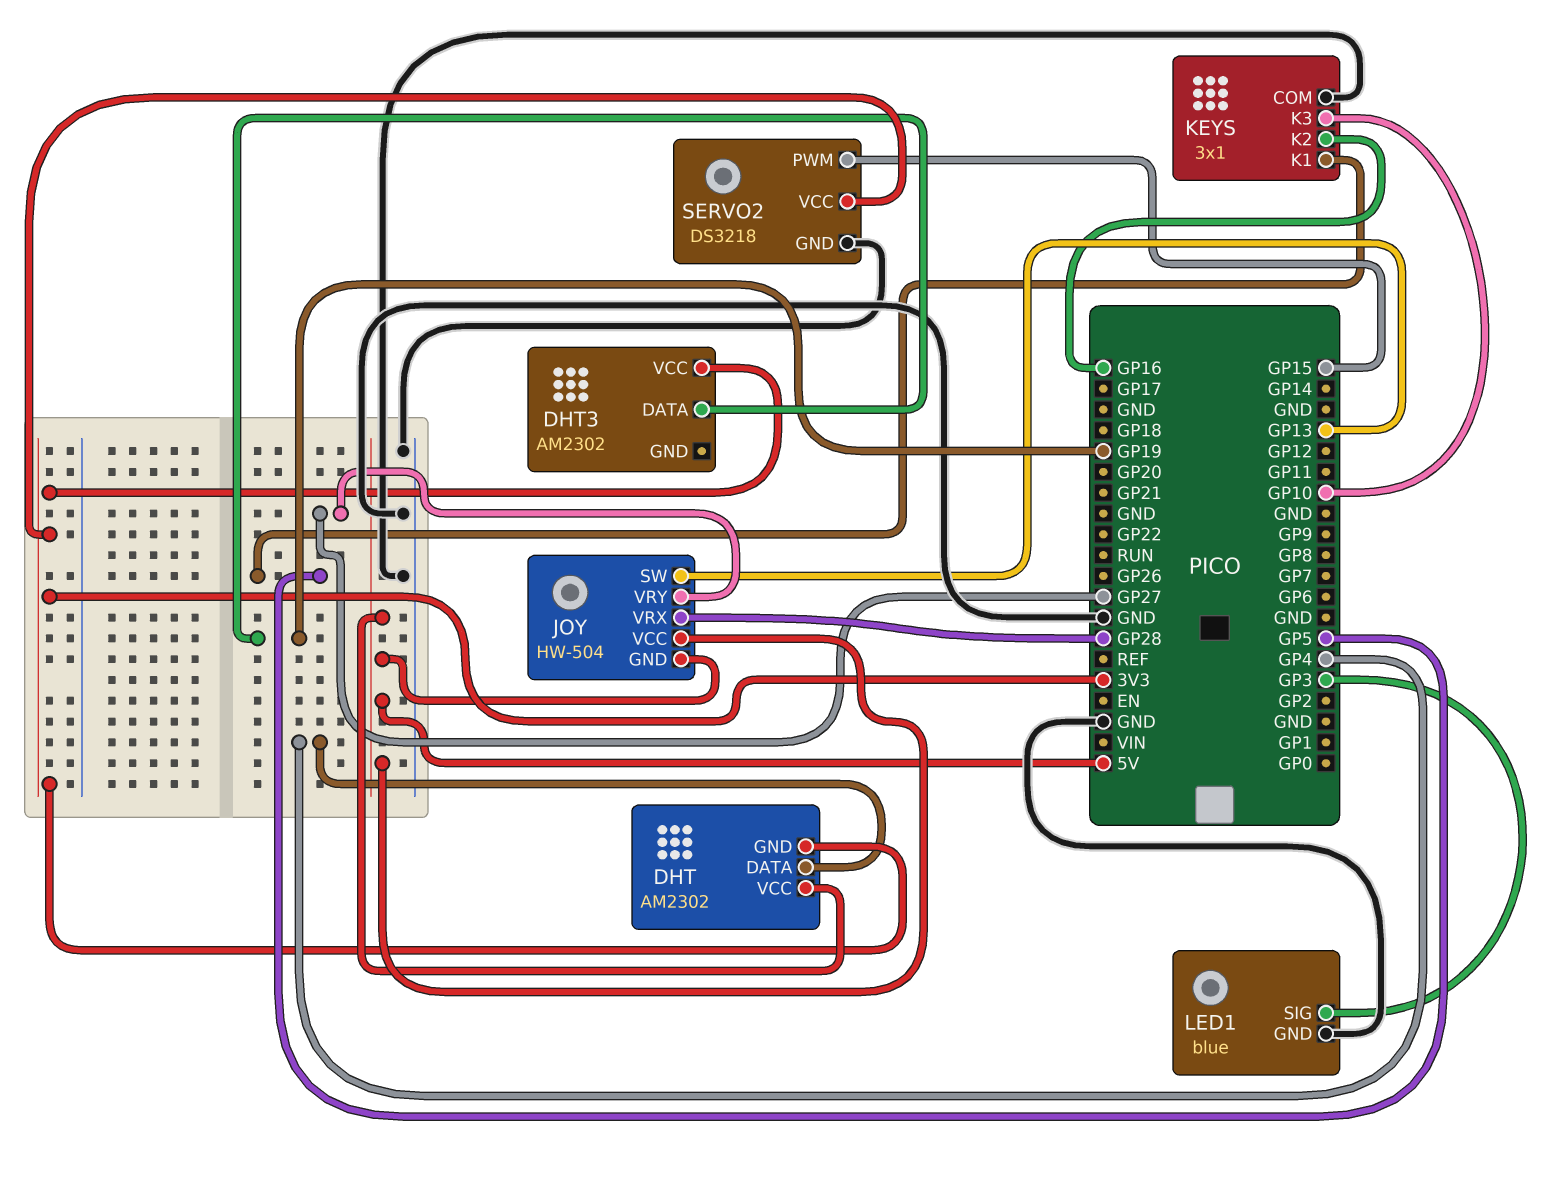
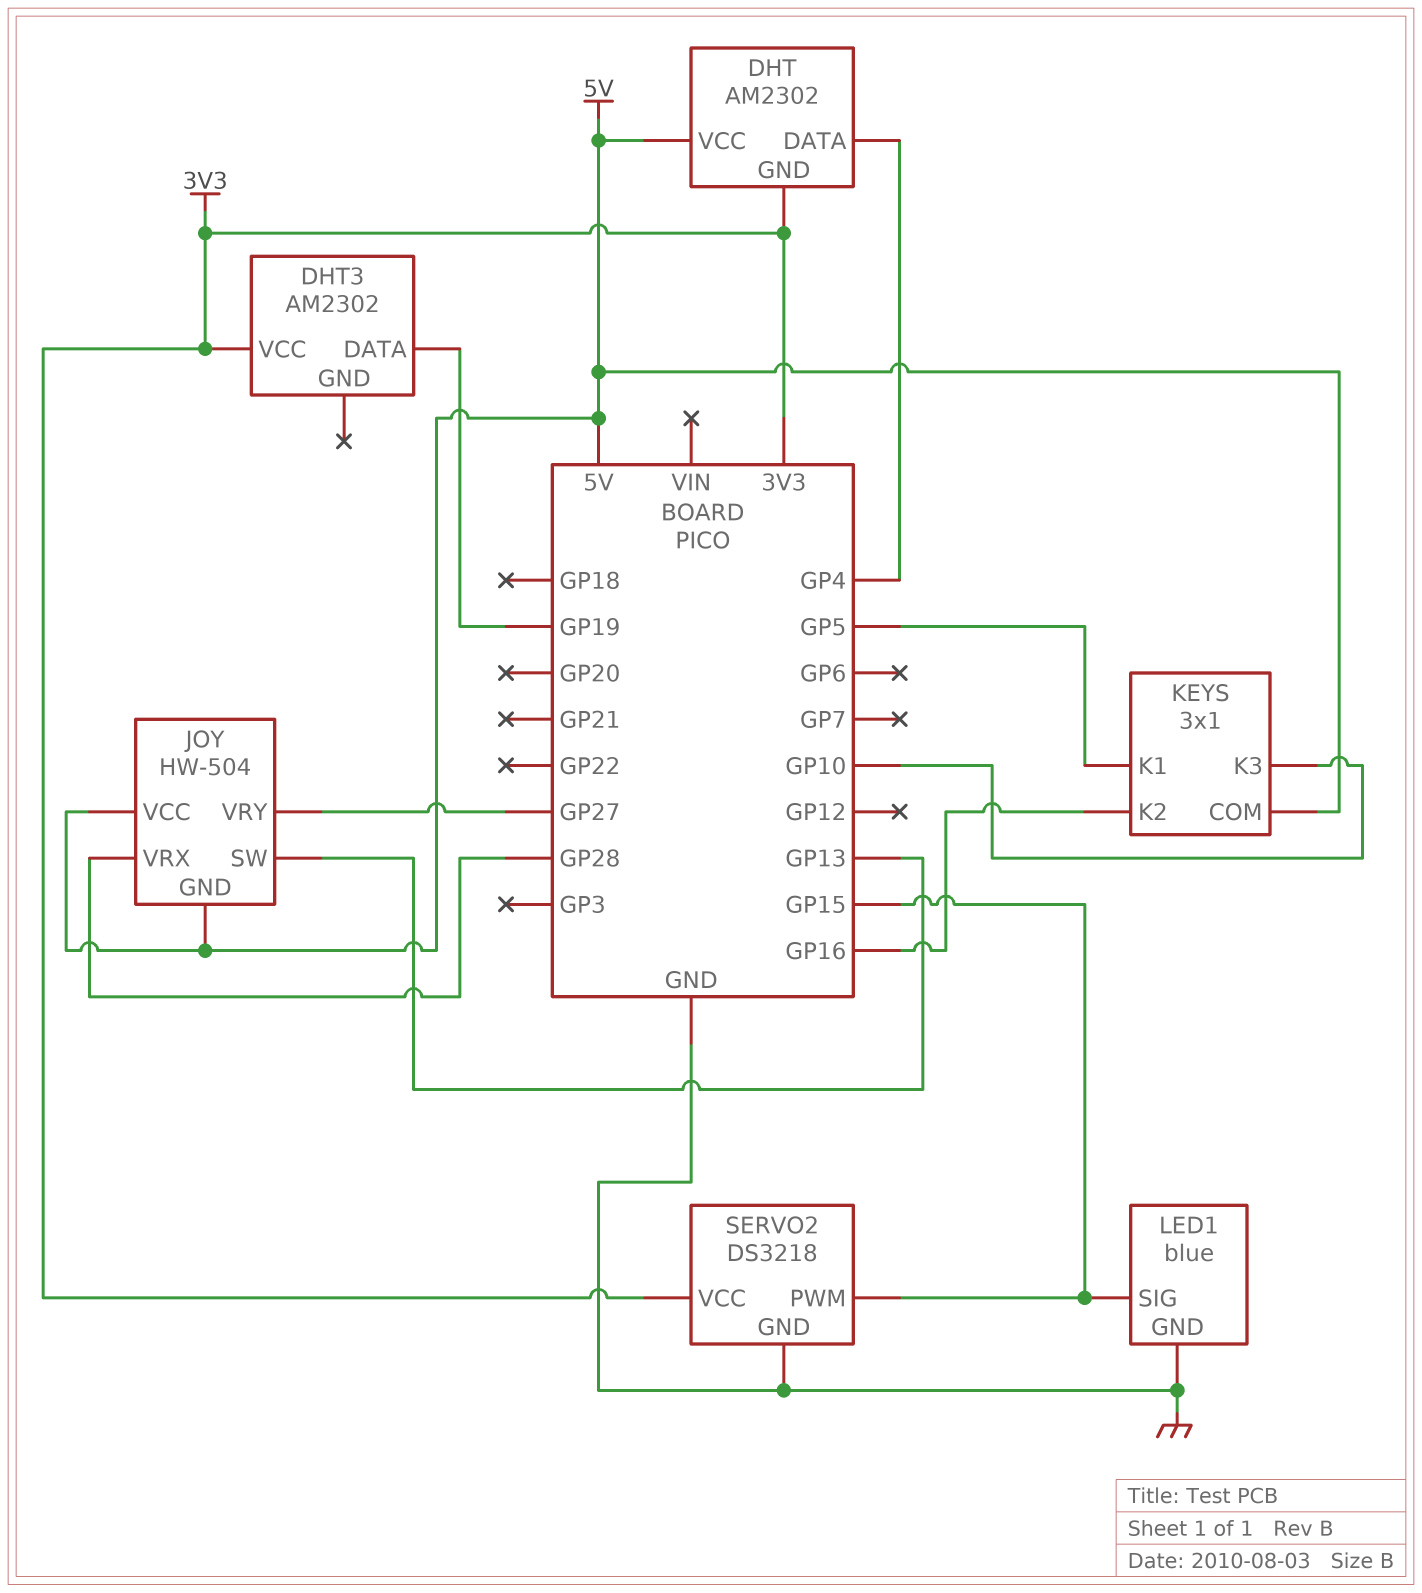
KEYS pin COM: GND -> 5V
LED1 pin SIG: GP3 -> GP15

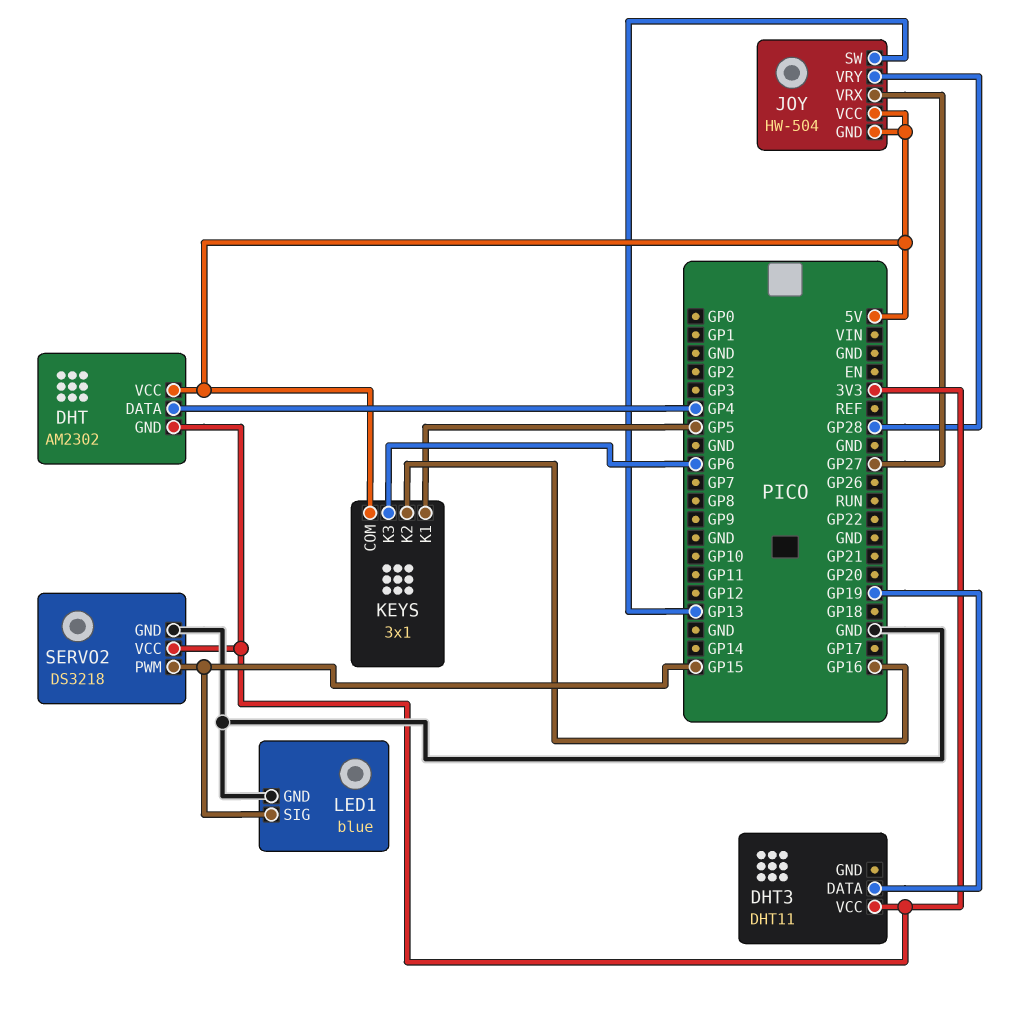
DHT3: AM2302 -> DHT11
JOY pin VRX: GP28 -> GP27
JOY pin VRY: GP27 -> GP28
KEYS pin K3: GP10 -> GP6

